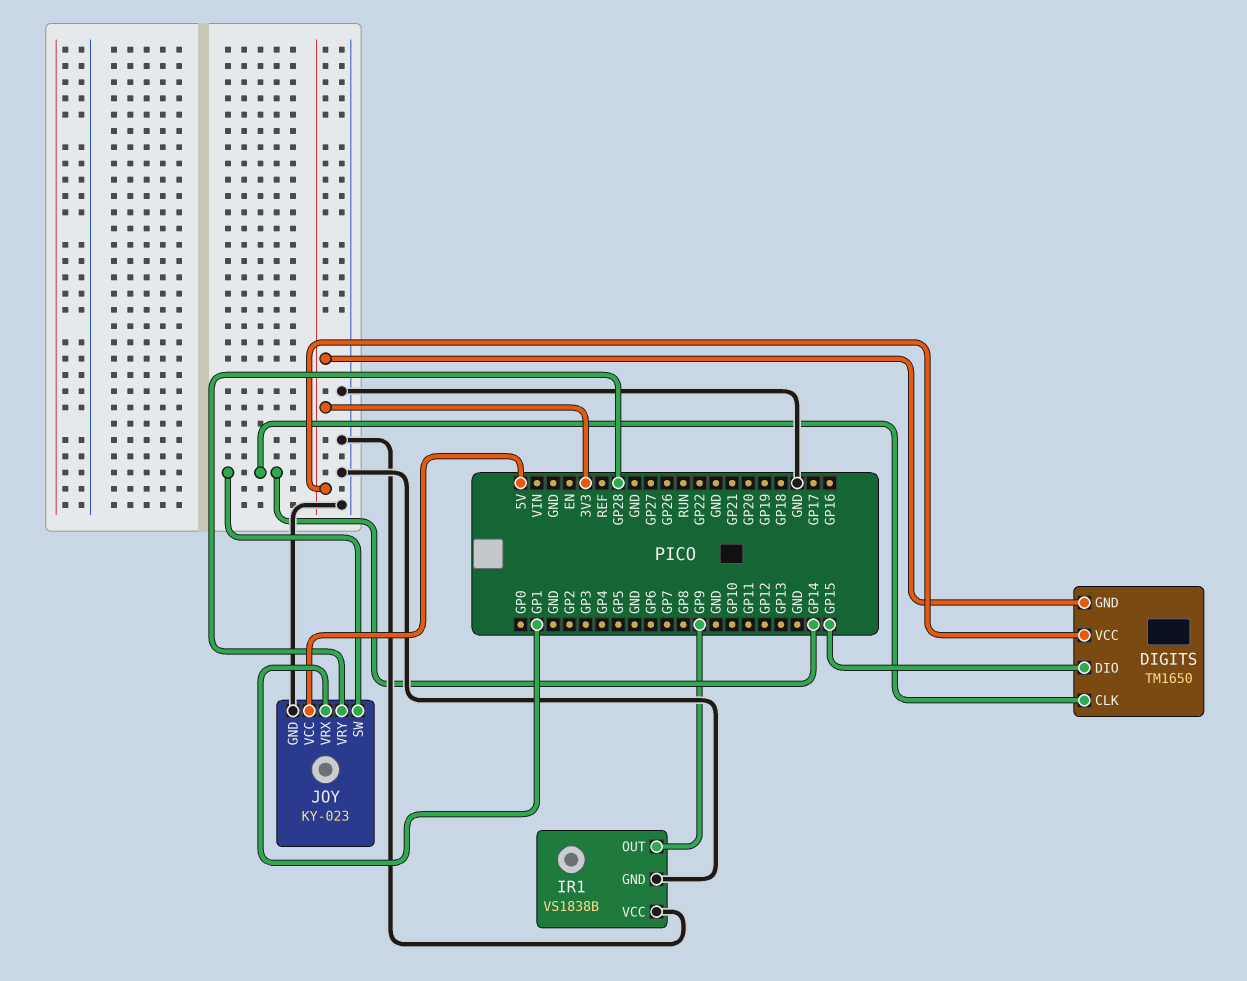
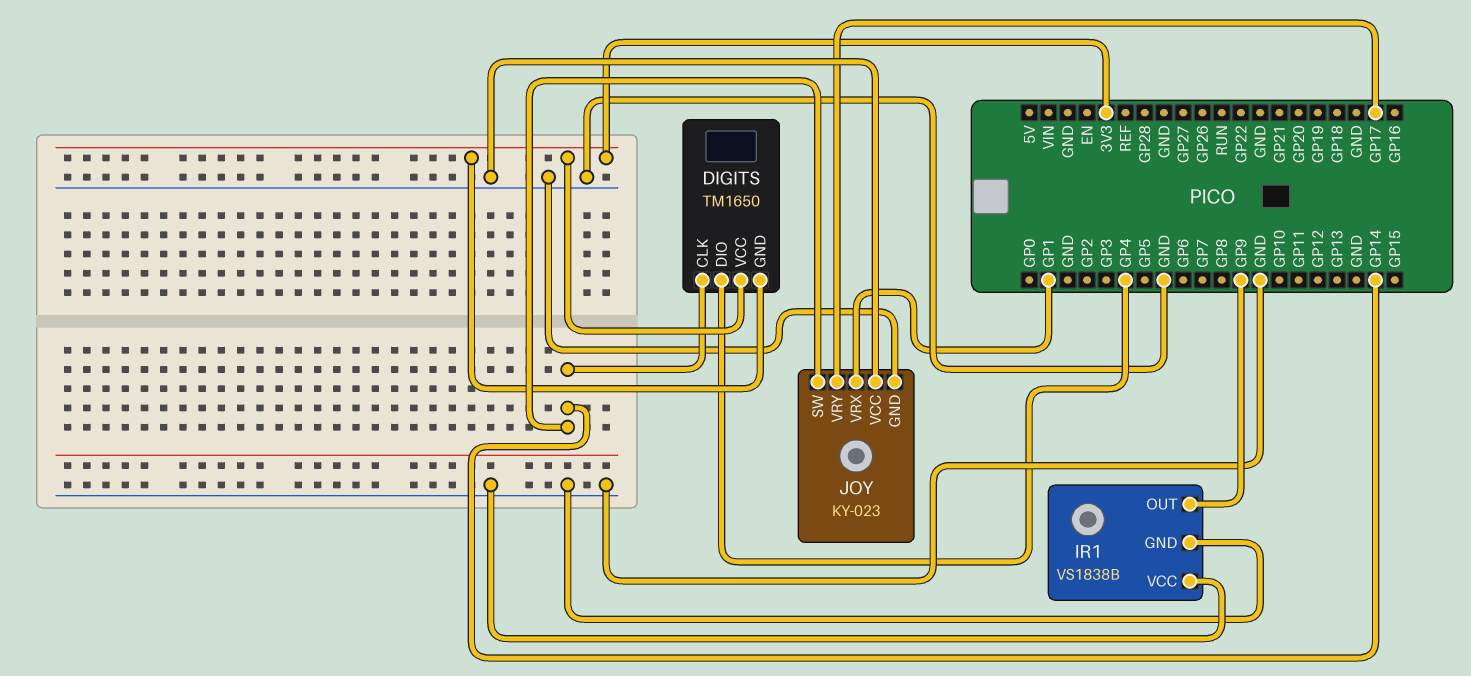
DIGITS pin DIO: GP15 -> GP4
JOY pin VCC: 5V -> GND
JOY pin VRY: GP28 -> GP17

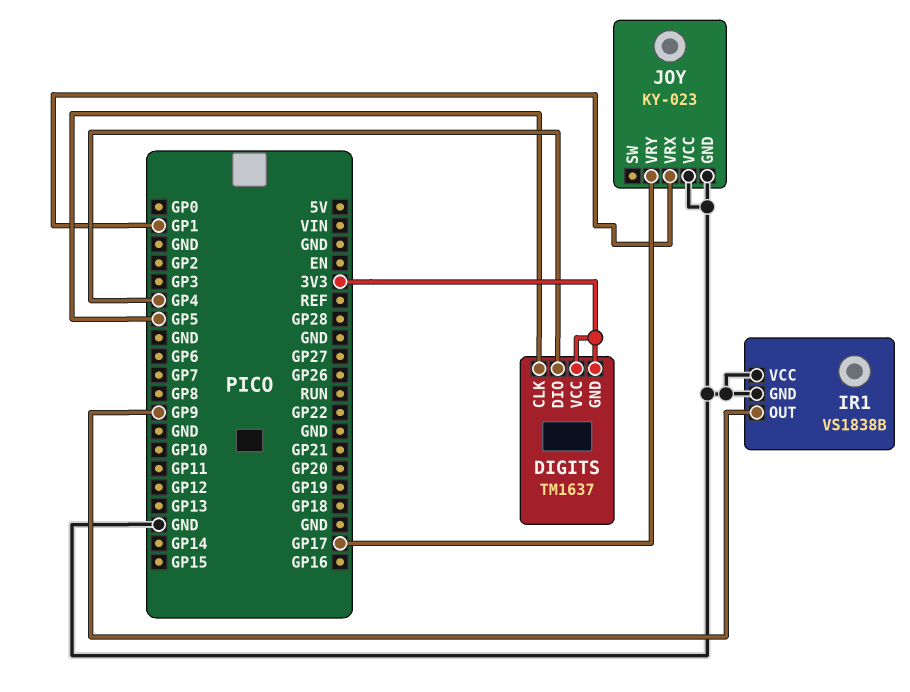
DIGITS: TM1650 -> TM1637
DIGITS pin CLK: GP14 -> GP5
JOY pin SW: GP14 -> none

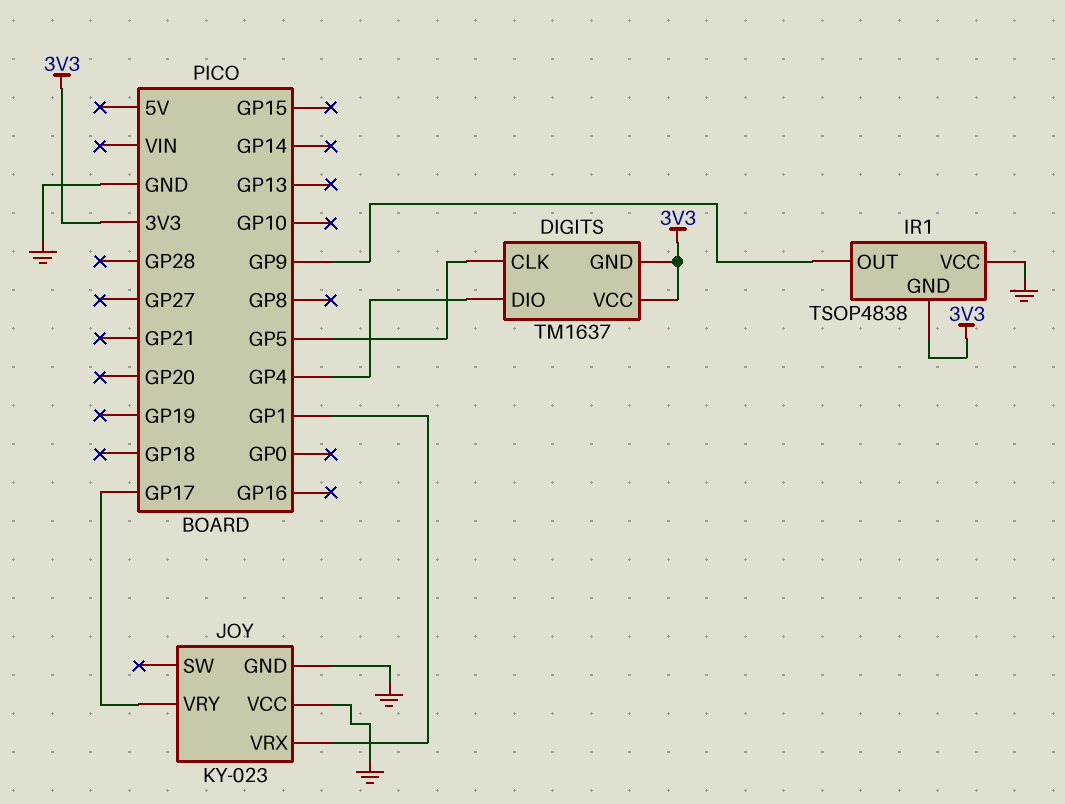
IR1: VS1838B -> TSOP4838
IR1 pin GND: GND -> 3V3

